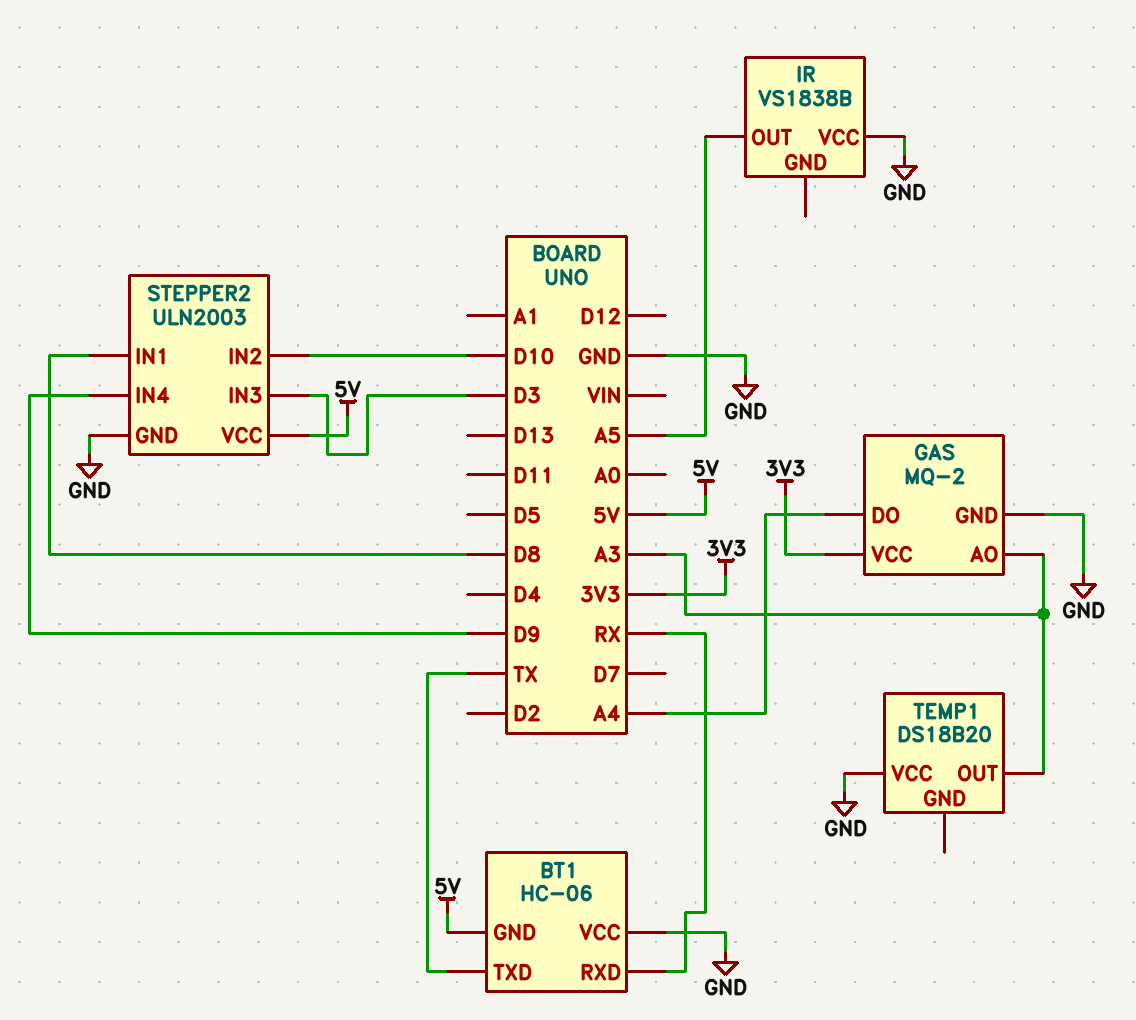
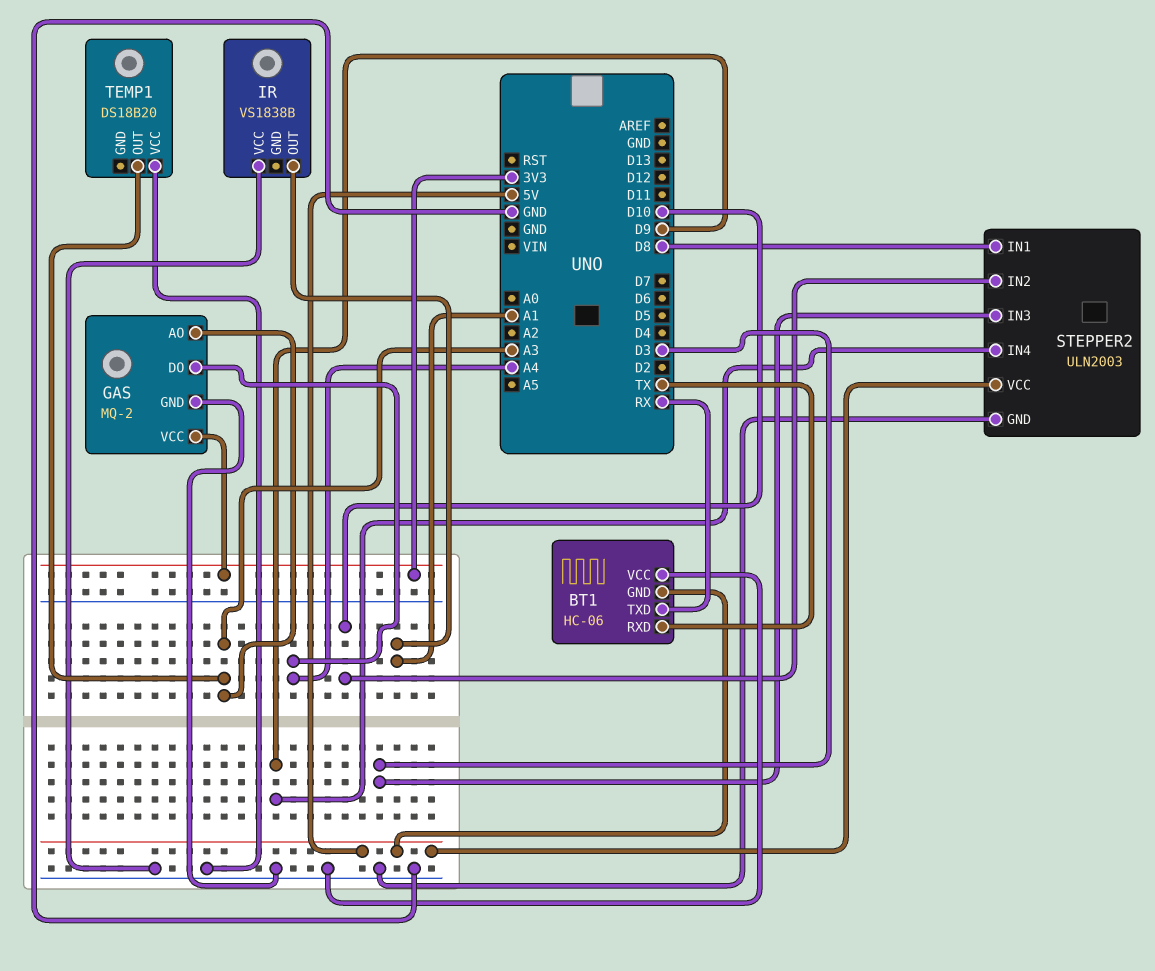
BT1 pin RXD: RX -> TX
BT1 pin TXD: TX -> RX
IR pin OUT: A5 -> A1

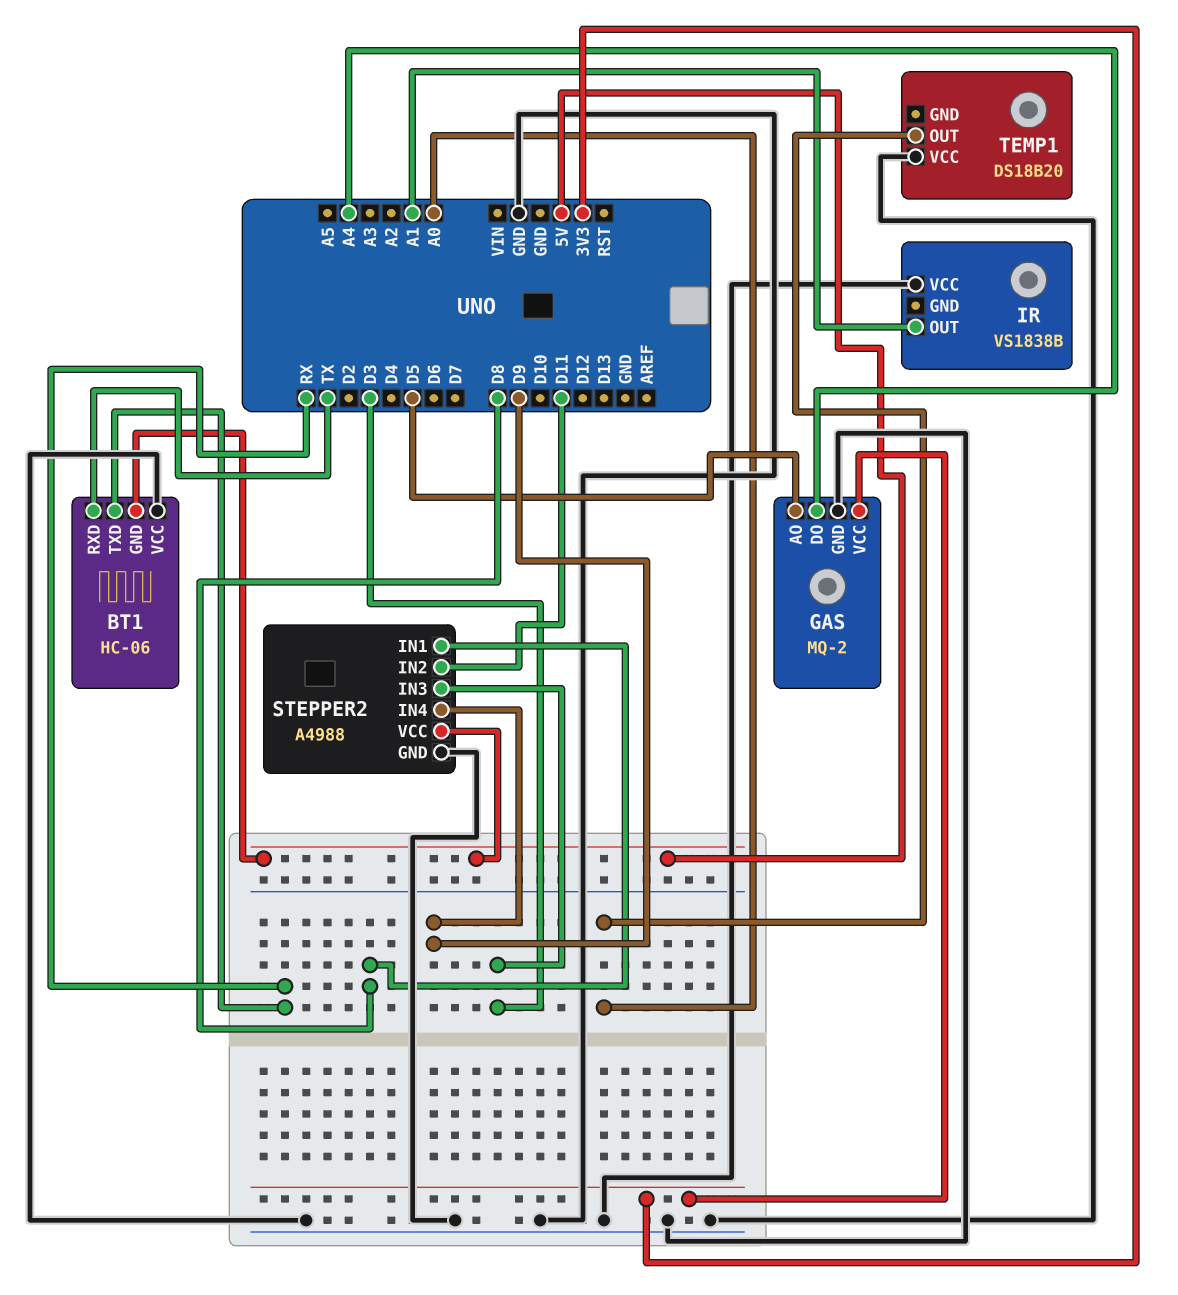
GAS pin AO: A3 -> D5
STEPPER2: ULN2003 -> A4988
STEPPER2 pin IN2: D10 -> D11
TEMP1 pin OUT: A3 -> A0

